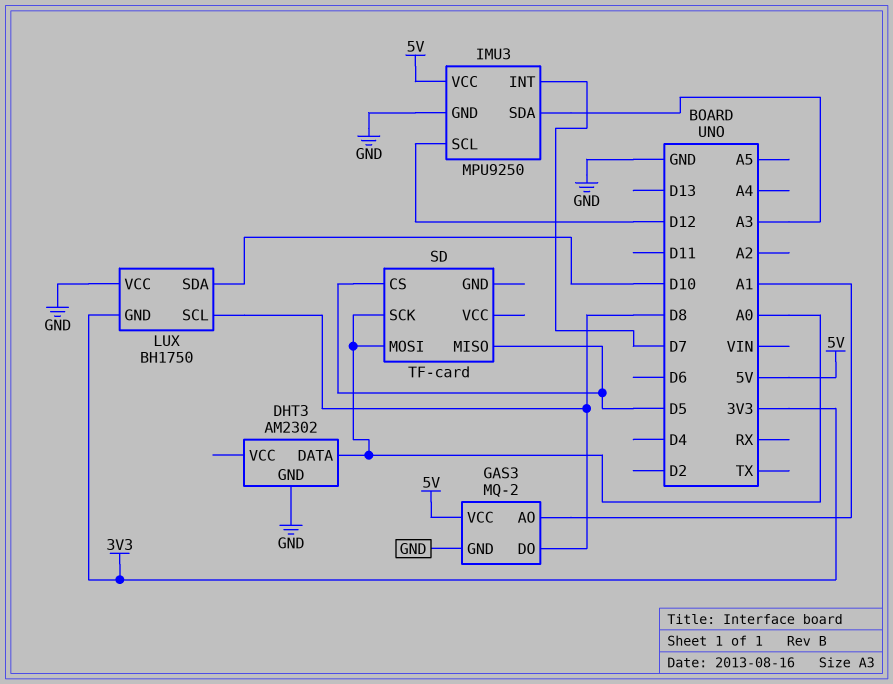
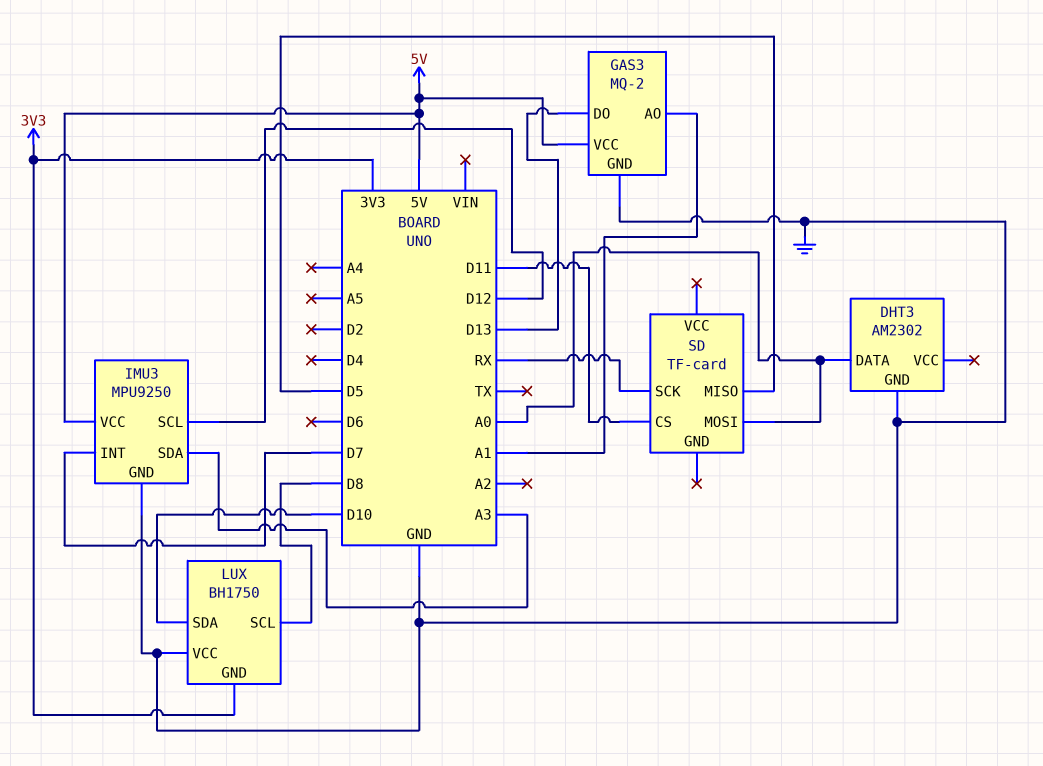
GAS3 pin DO: D8 -> D13
SD pin CS: D5 -> D11
SD pin SCK: A0 -> RX

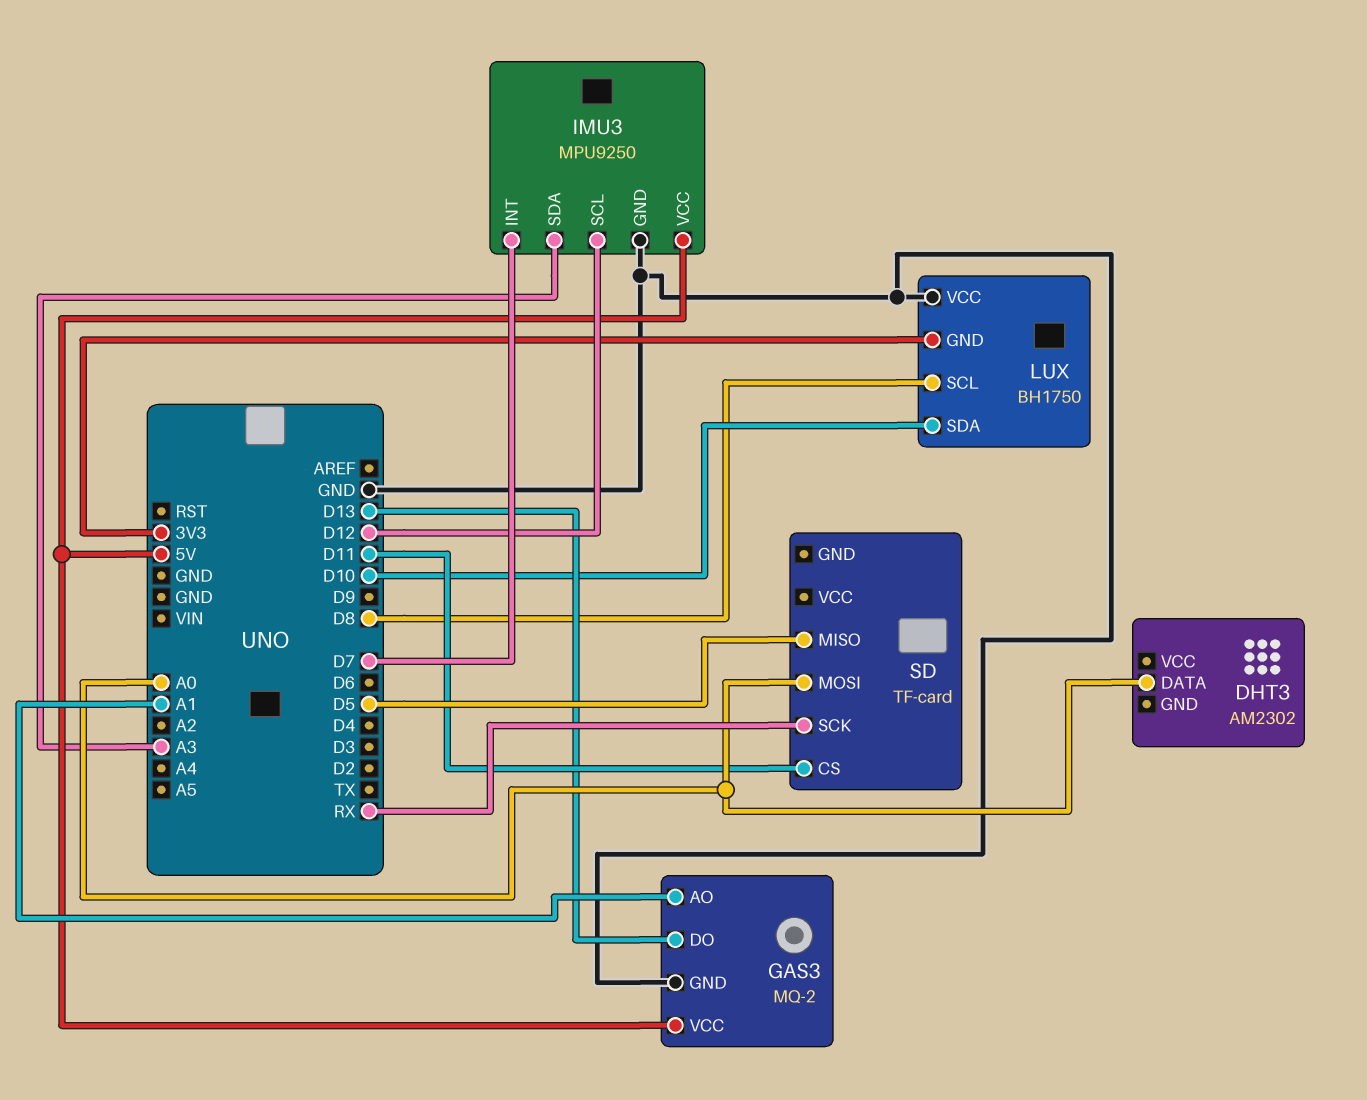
DHT3 pin GND: GND -> none

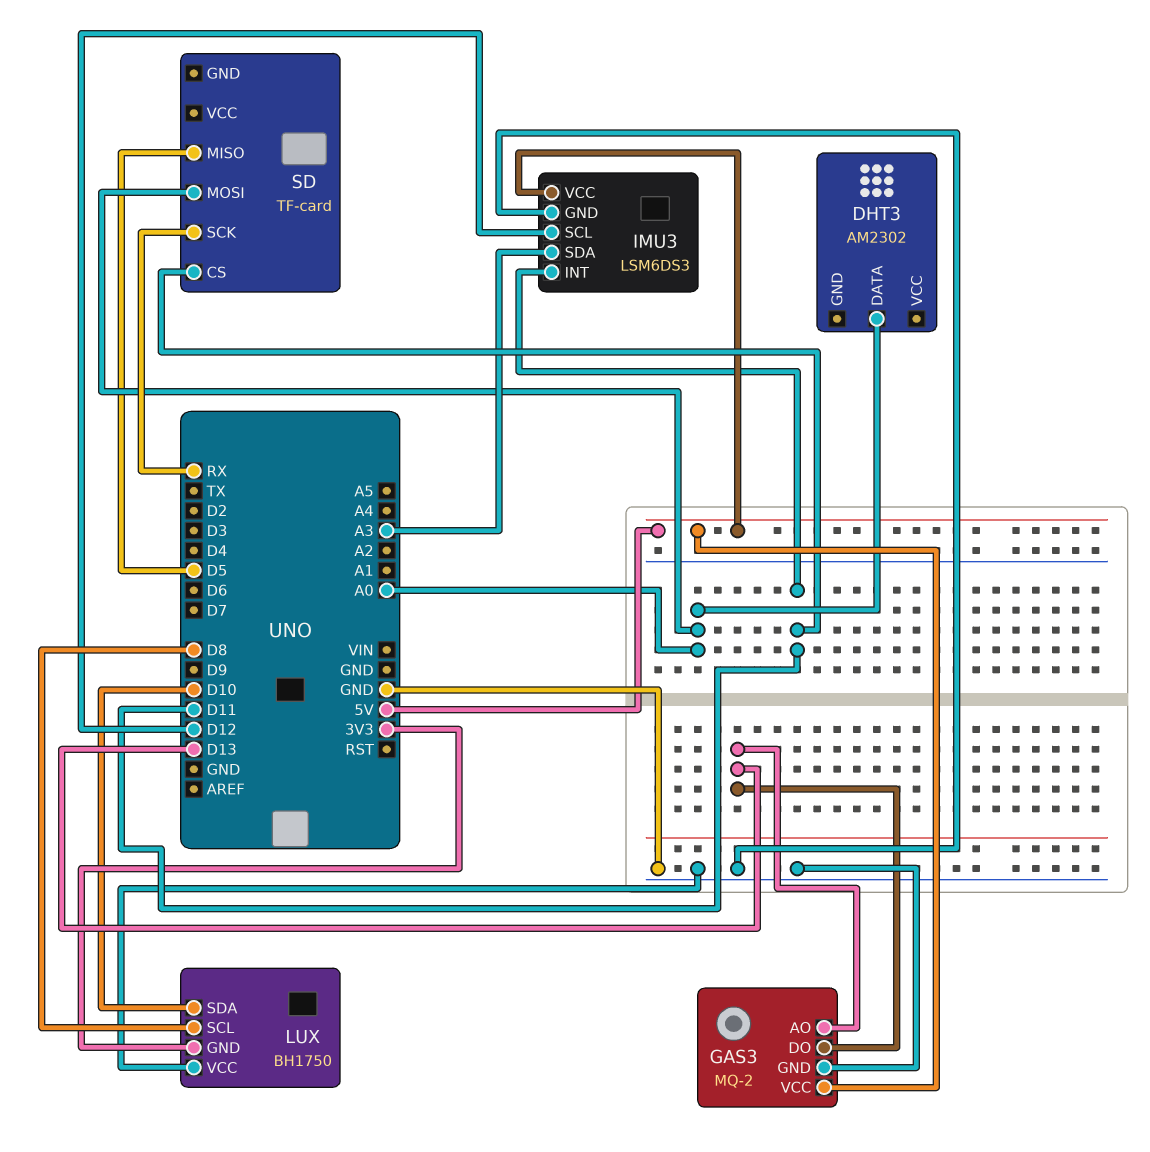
GAS3 pin AO: A1 -> D13
IMU3: MPU9250 -> LSM6DS3
IMU3 pin INT: D7 -> D11

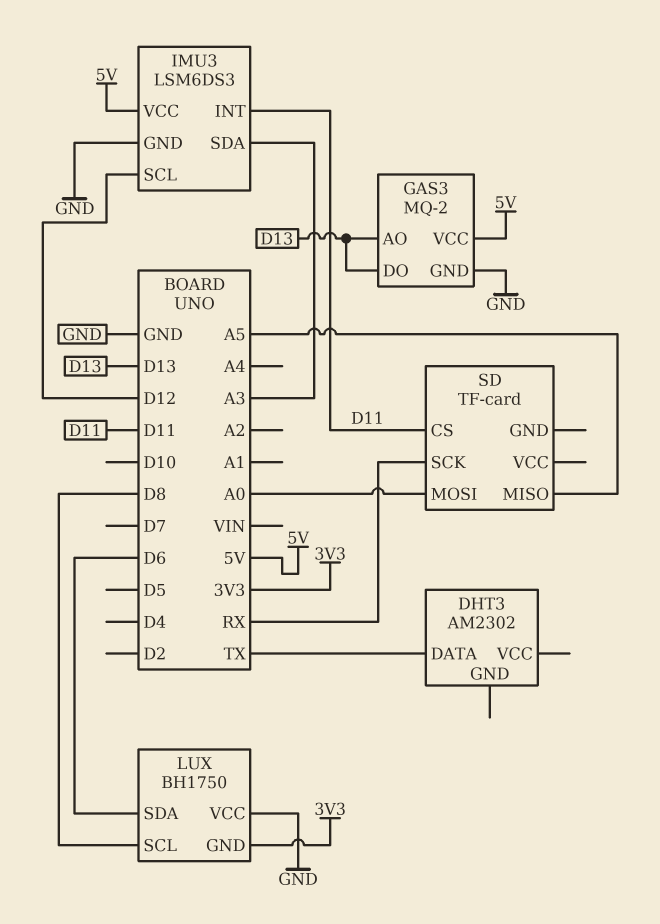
DHT3 pin DATA: A0 -> TX
LUX pin SDA: D10 -> D6
SD pin MISO: D5 -> A5

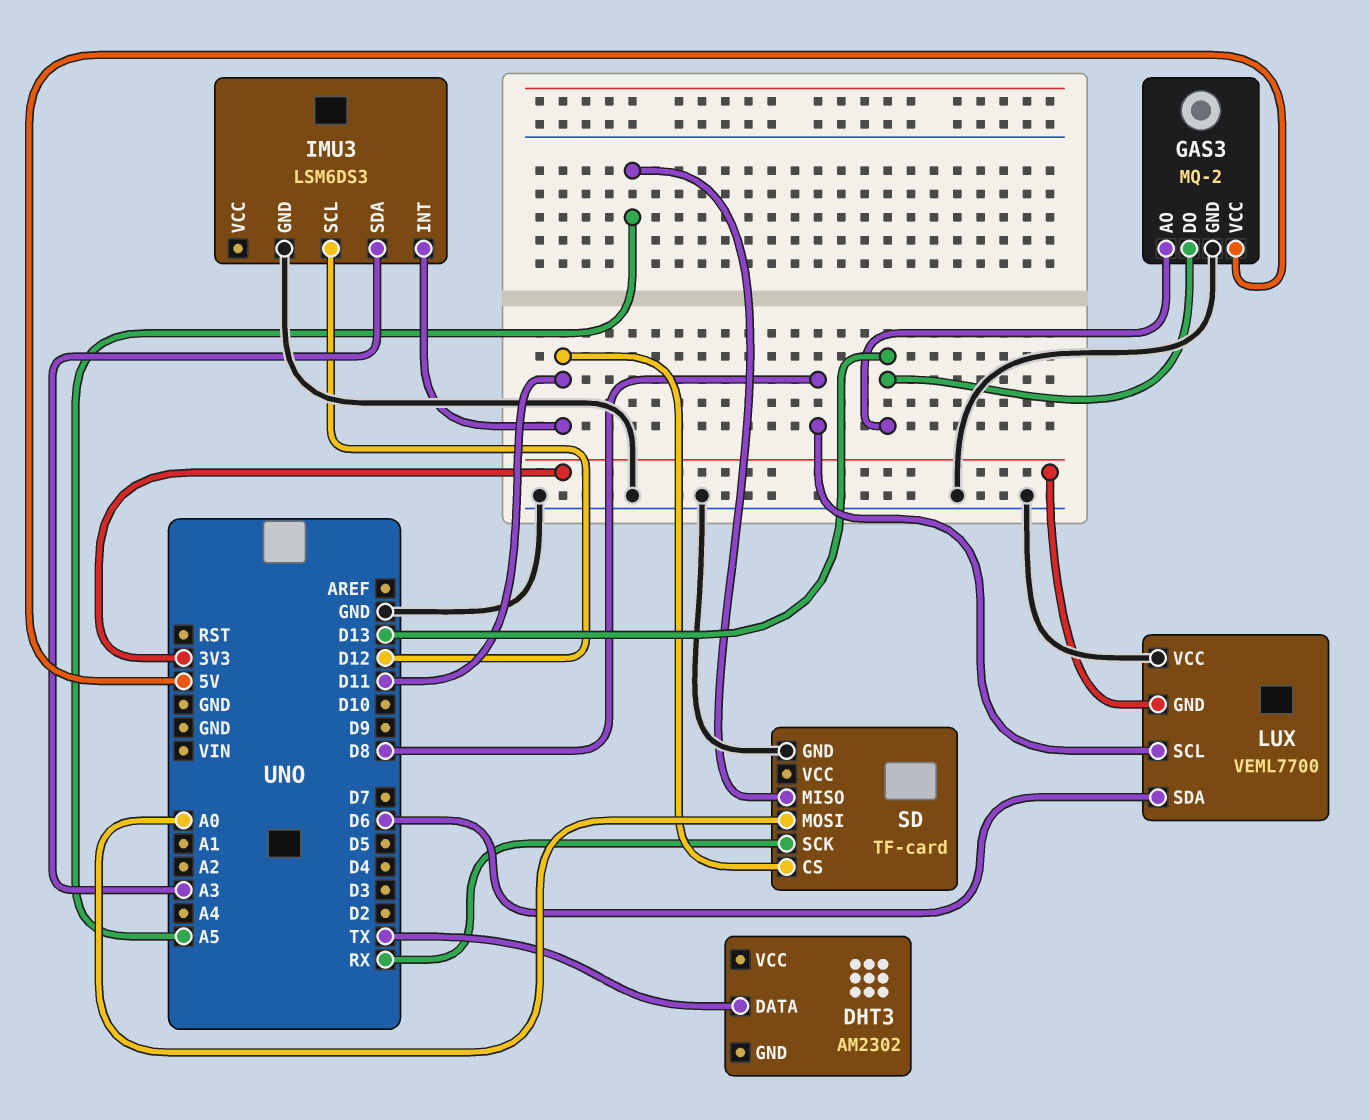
IMU3 pin VCC: 5V -> none
LUX: BH1750 -> VEML7700
SD pin GND: none -> GND

